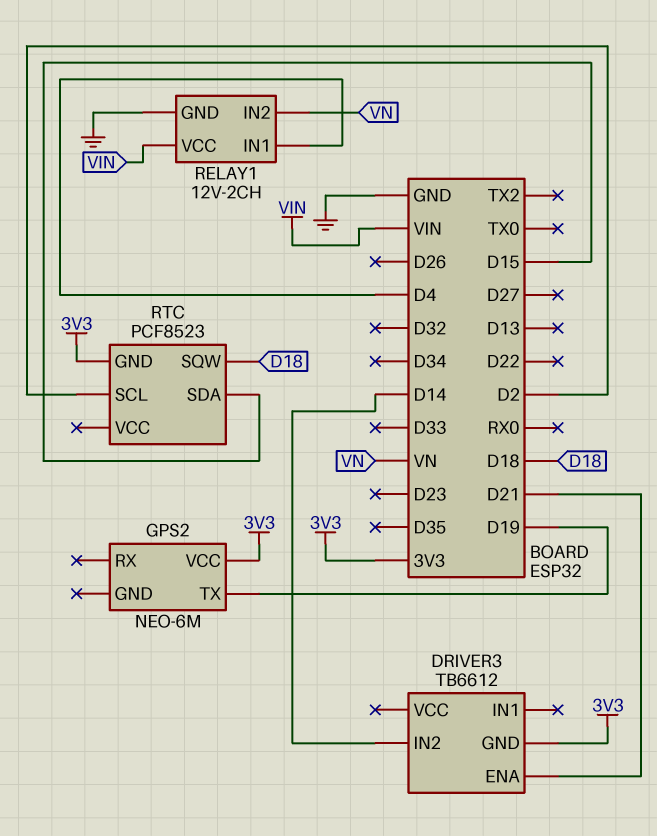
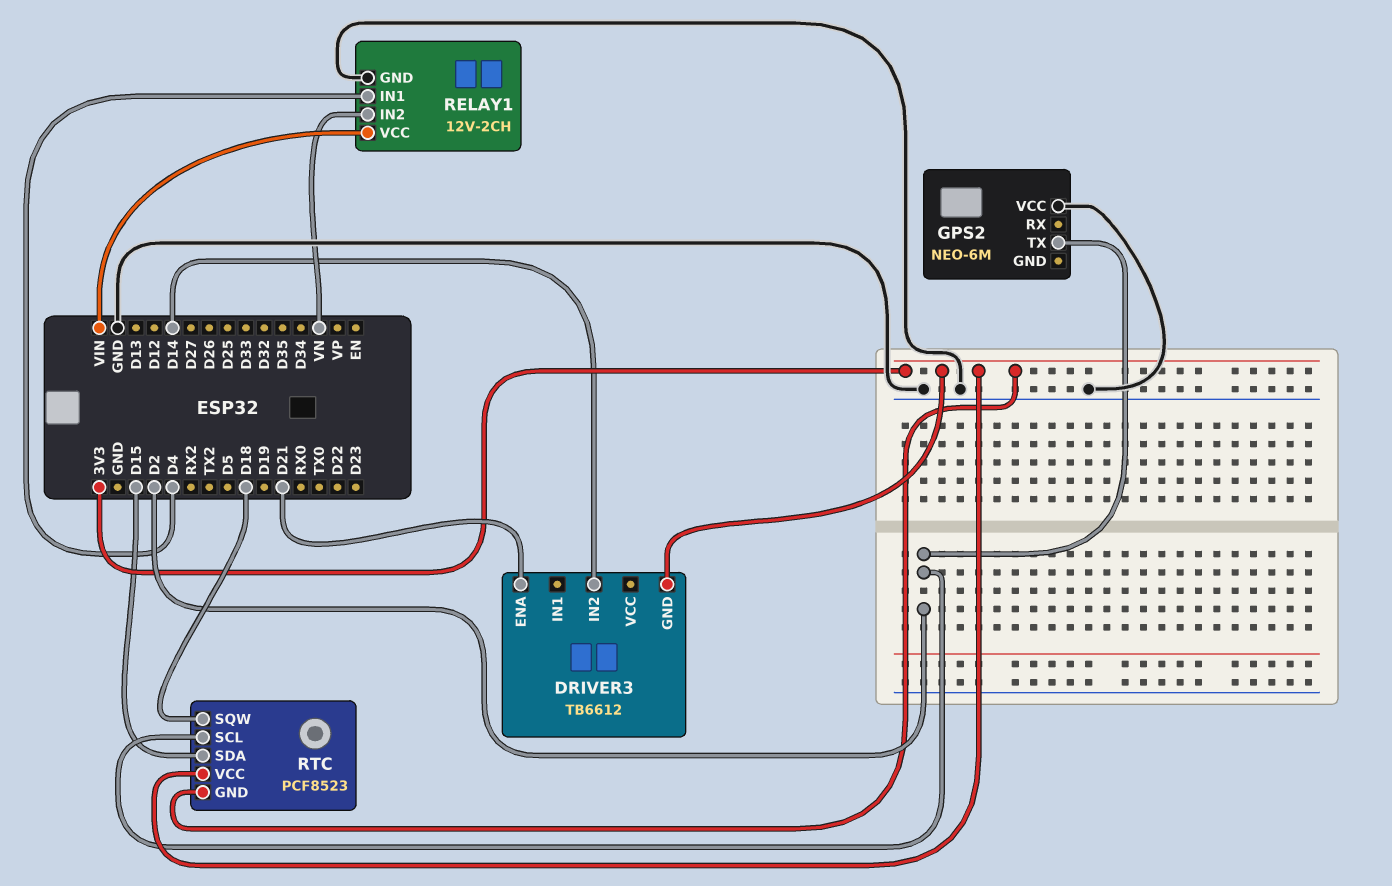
GPS2 pin TX: D19 -> D2
GPS2 pin VCC: 3V3 -> GND
RTC pin VCC: none -> 3V3

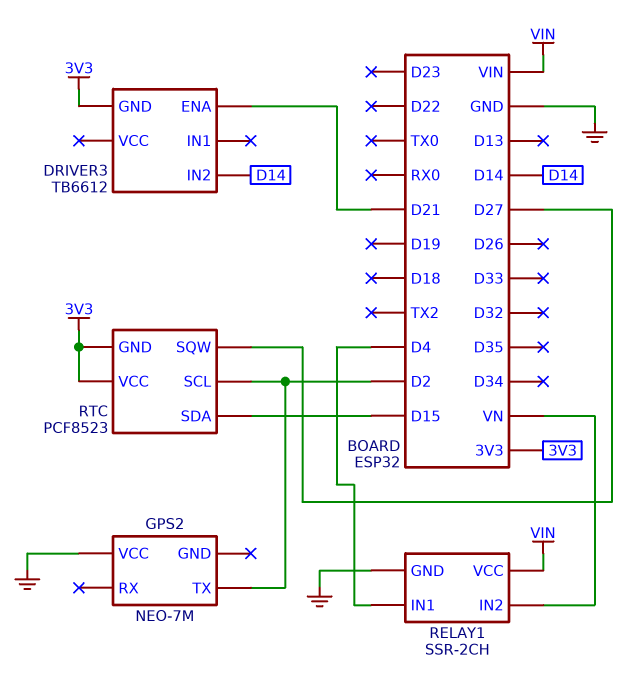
GPS2: NEO-6M -> NEO-7M
RELAY1: 12V-2CH -> SSR-2CH
RTC pin SQW: D18 -> D27

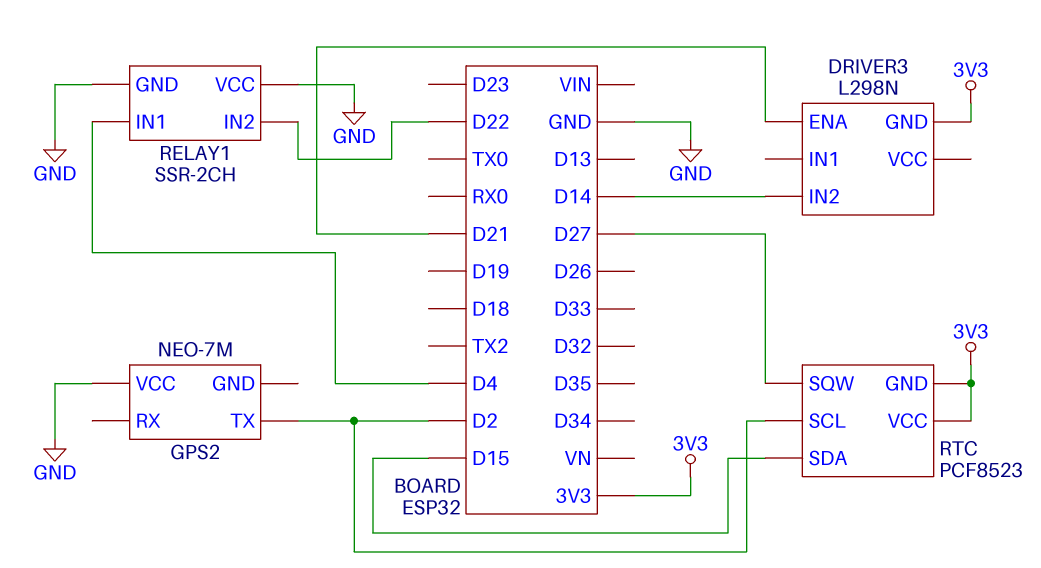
DRIVER3: TB6612 -> L298N
RELAY1 pin IN2: VN -> D22
RELAY1 pin VCC: VIN -> GND

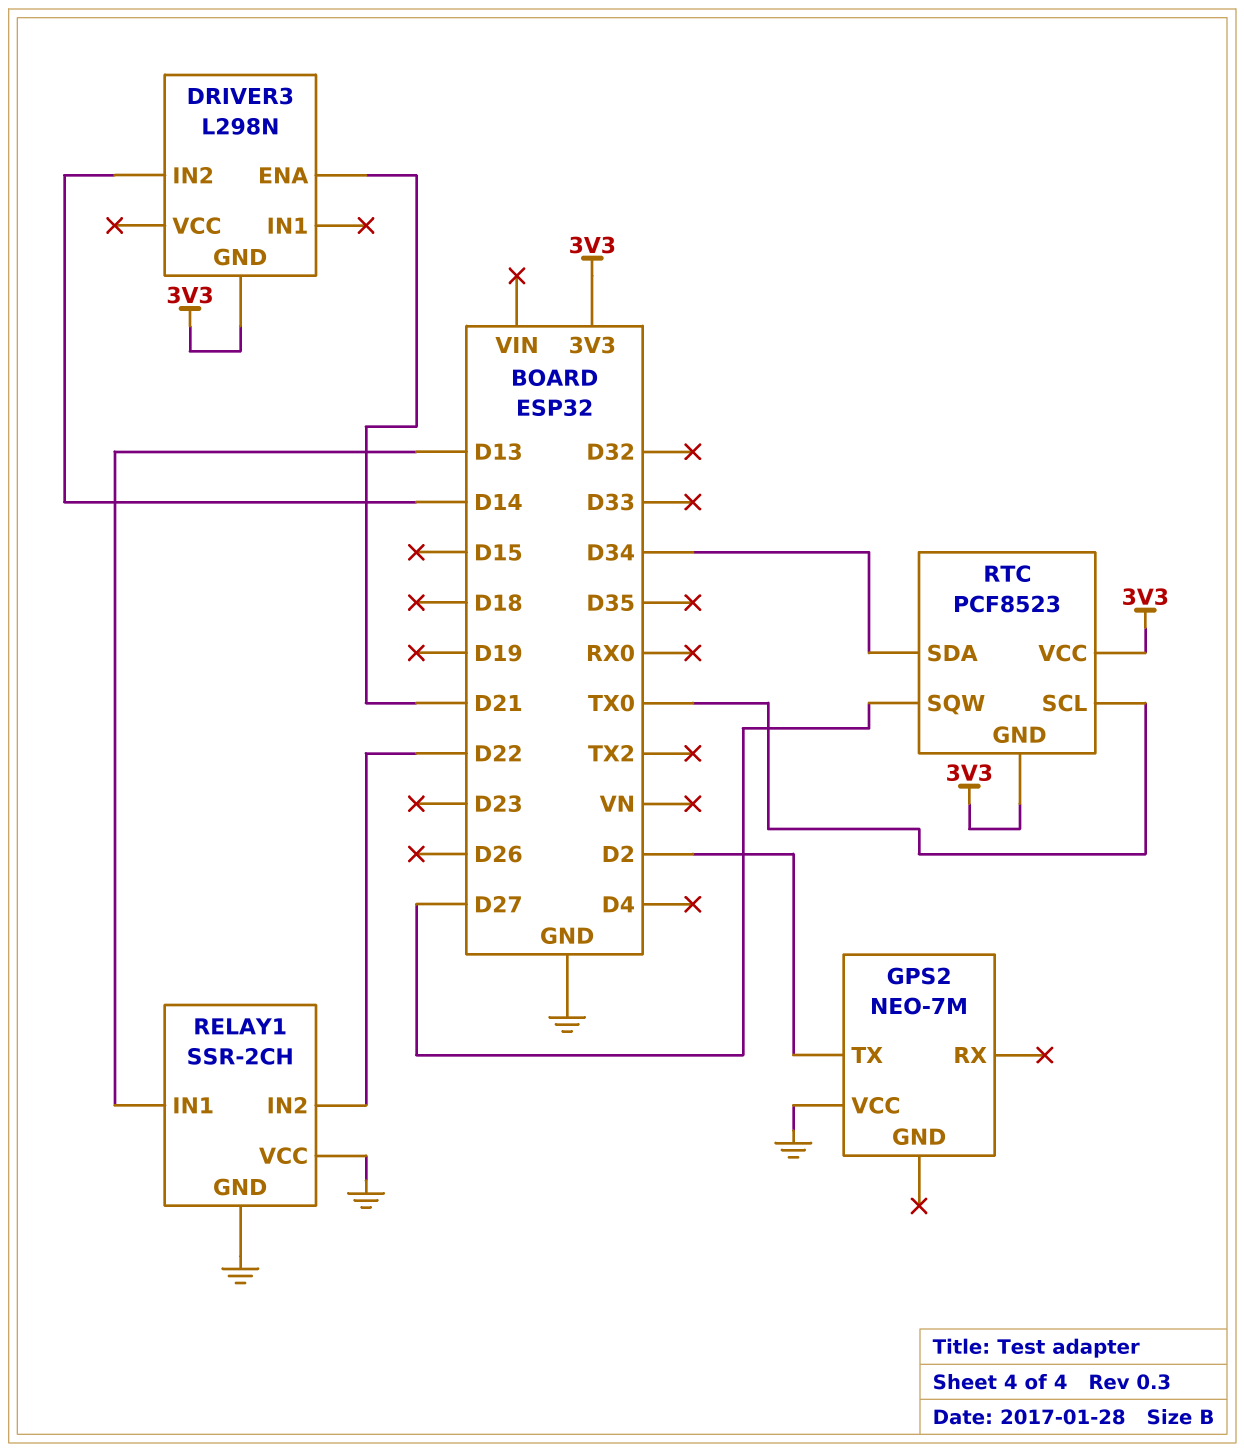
RELAY1 pin IN1: D4 -> D13
RTC pin SCL: D2 -> TX0
RTC pin SDA: D15 -> D34

